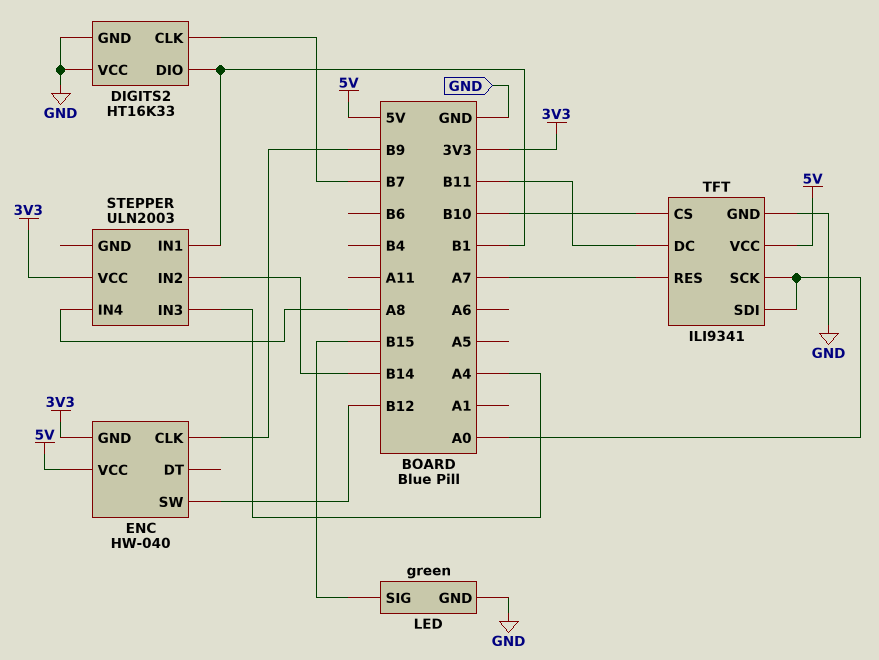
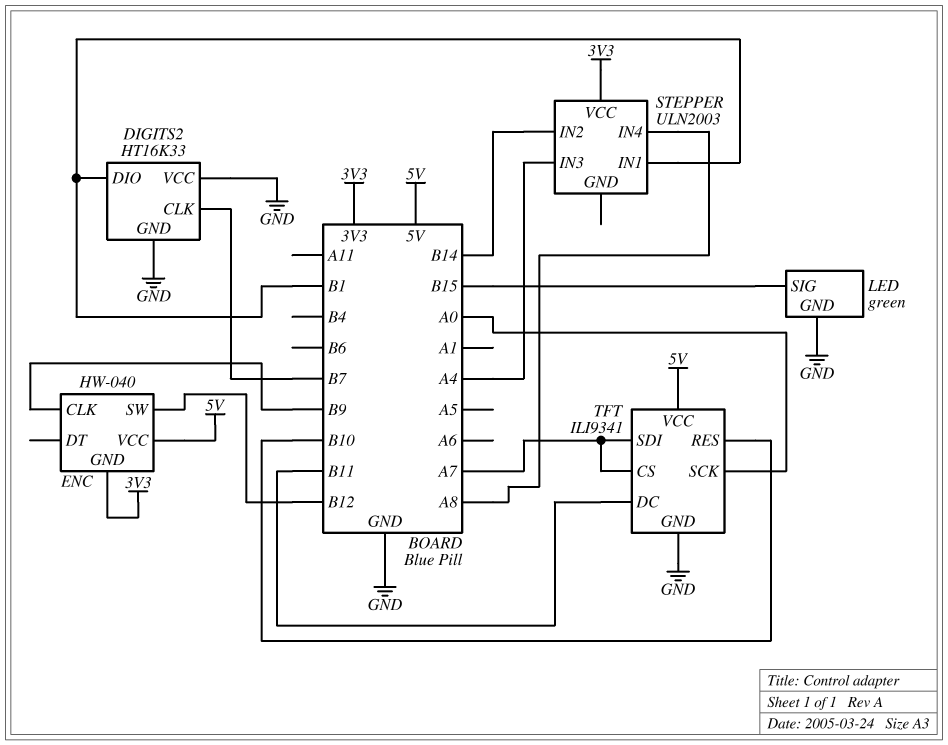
TFT pin CS: B10 -> A7
TFT pin RES: A7 -> B10
TFT pin SDI: A0 -> A7

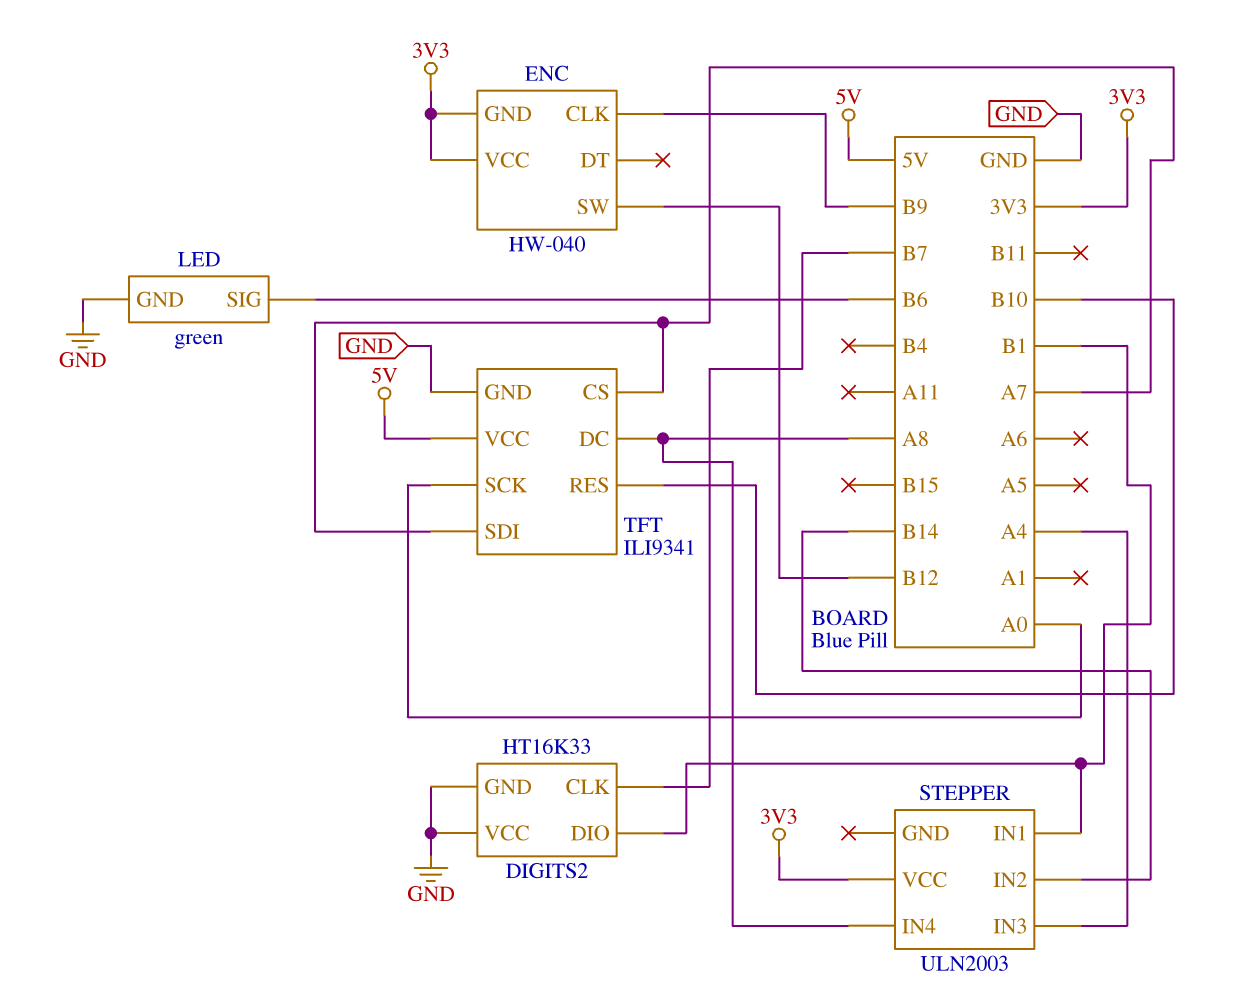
ENC pin VCC: 5V -> 3V3
LED pin SIG: B15 -> B6
TFT pin DC: B11 -> A8

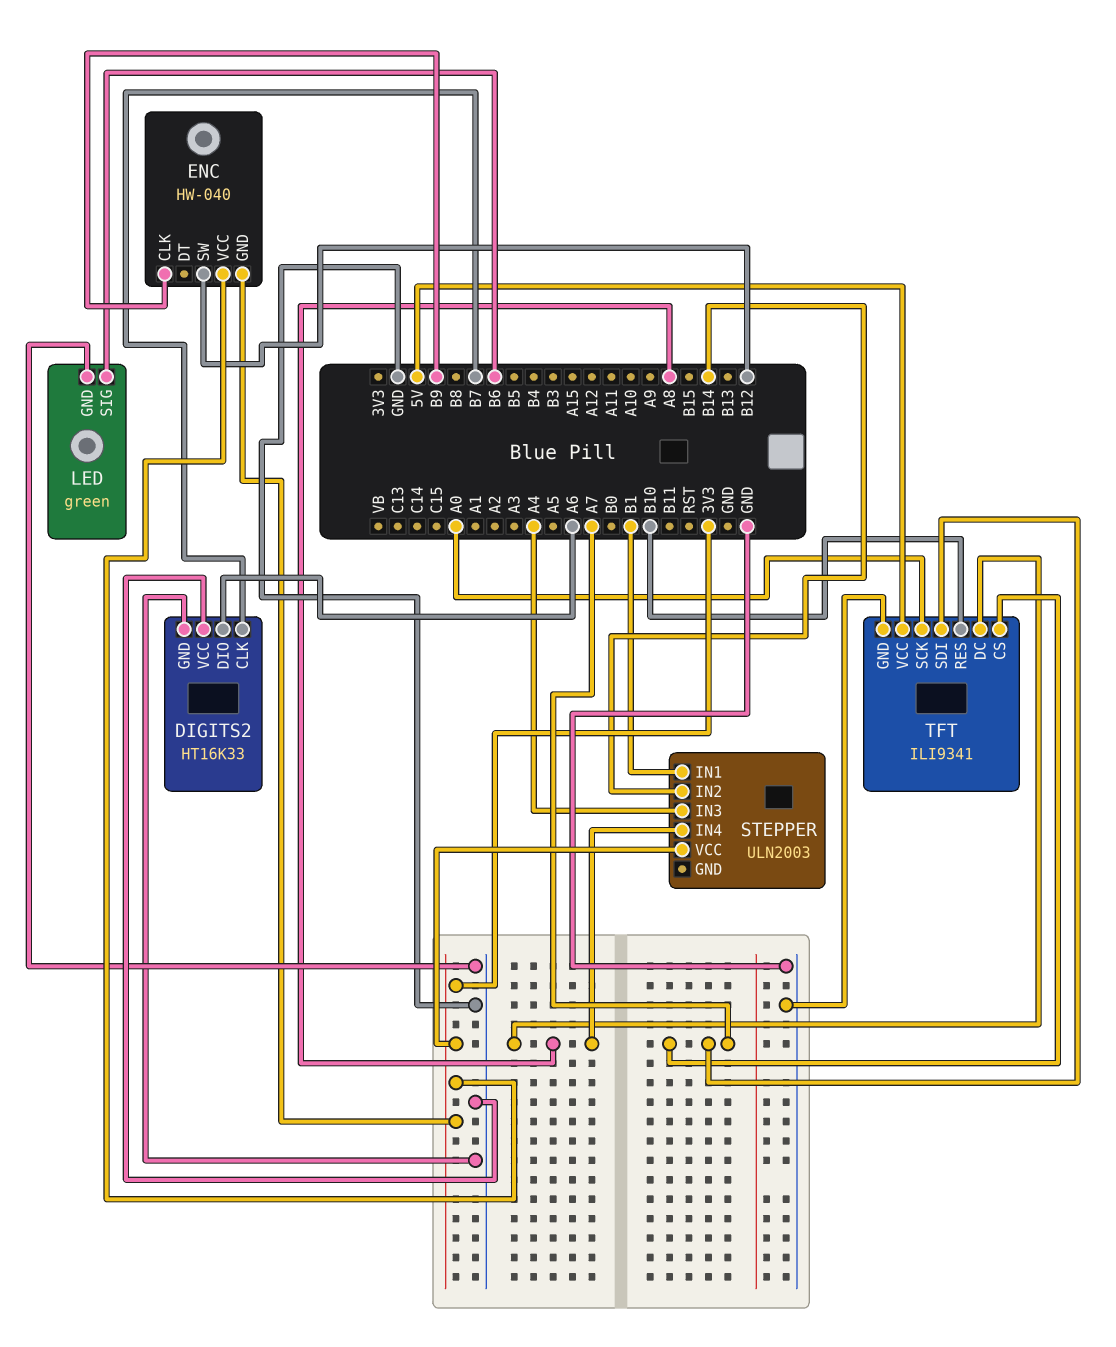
DIGITS2 pin DIO: B1 -> A6

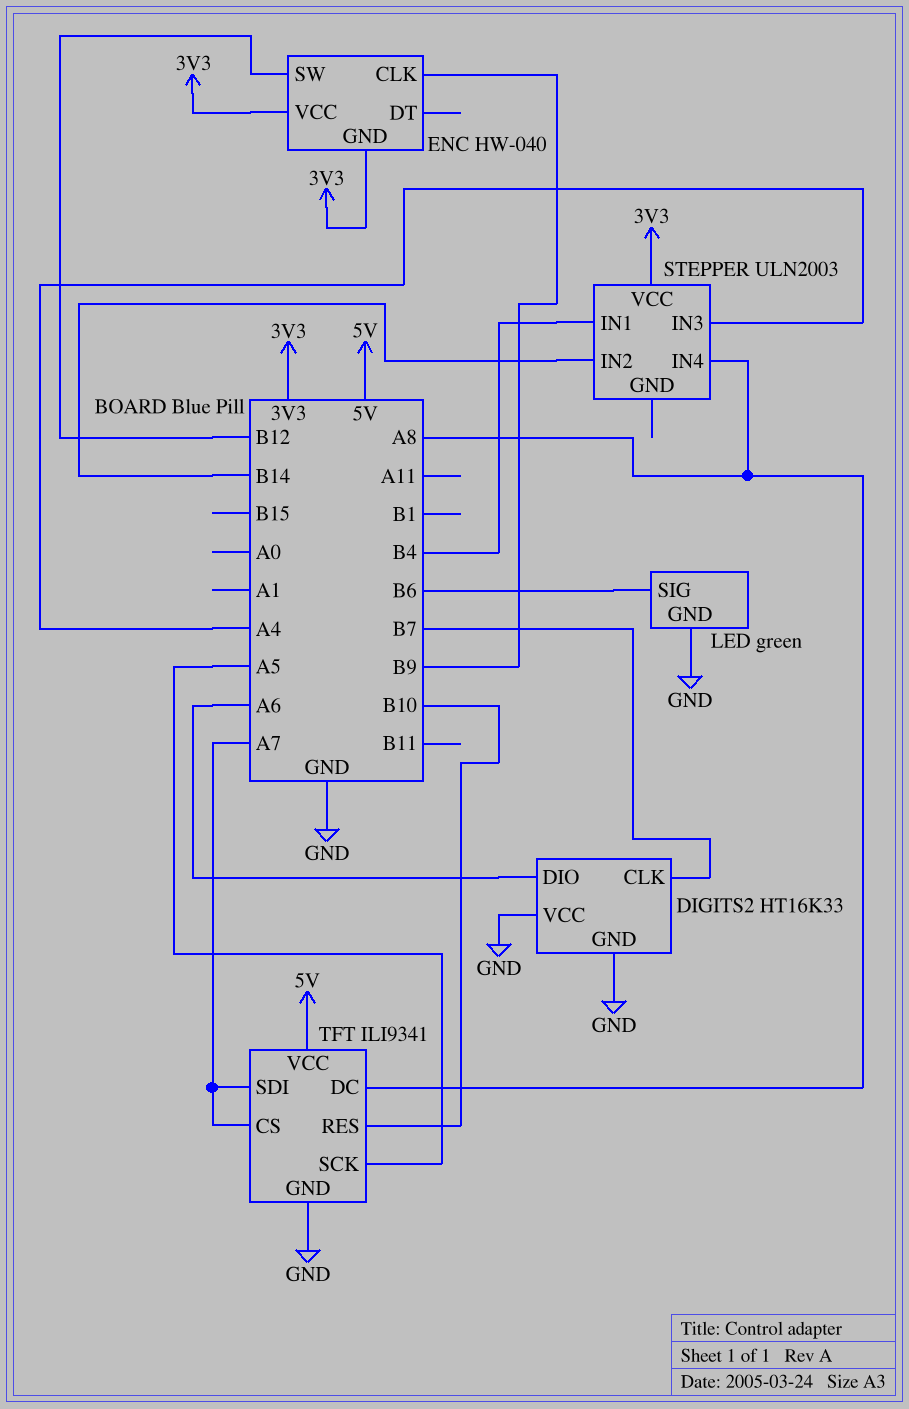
STEPPER pin IN1: B1 -> B4
TFT pin SCK: A0 -> A5

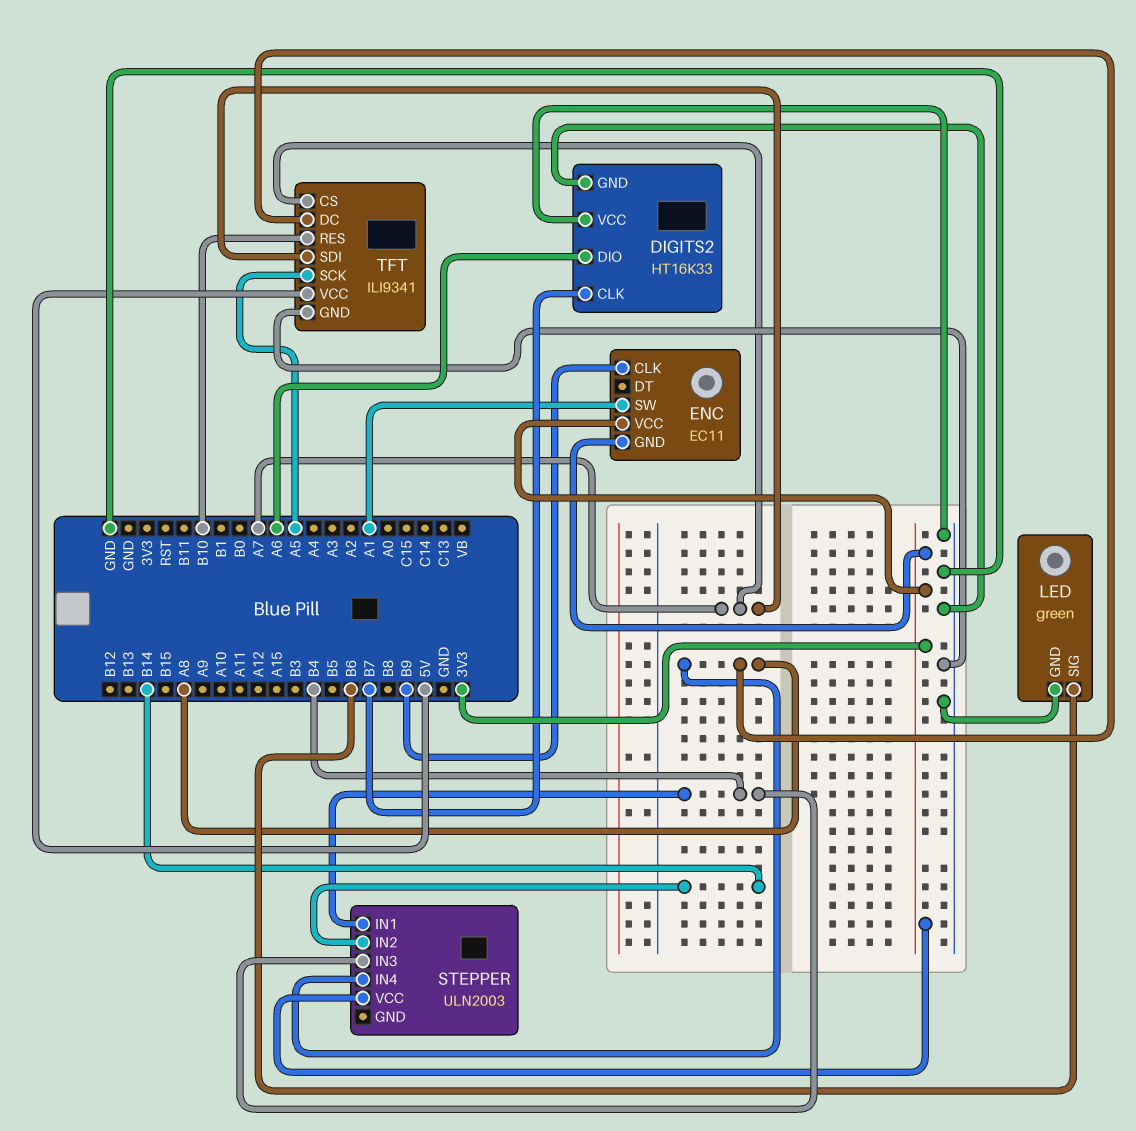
ENC: HW-040 -> EC11
ENC pin SW: B12 -> A1
STEPPER pin IN3: A4 -> B4

